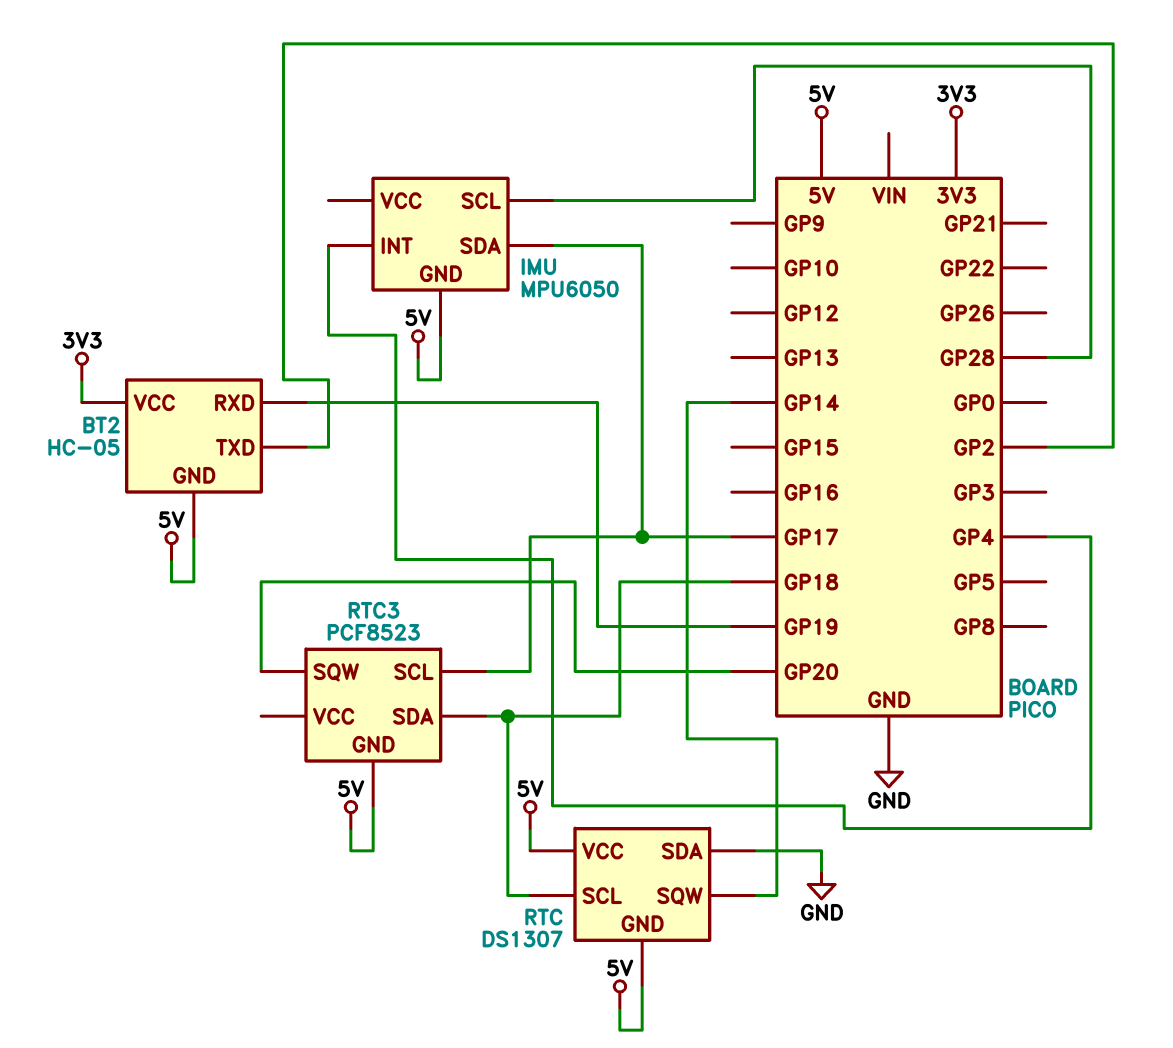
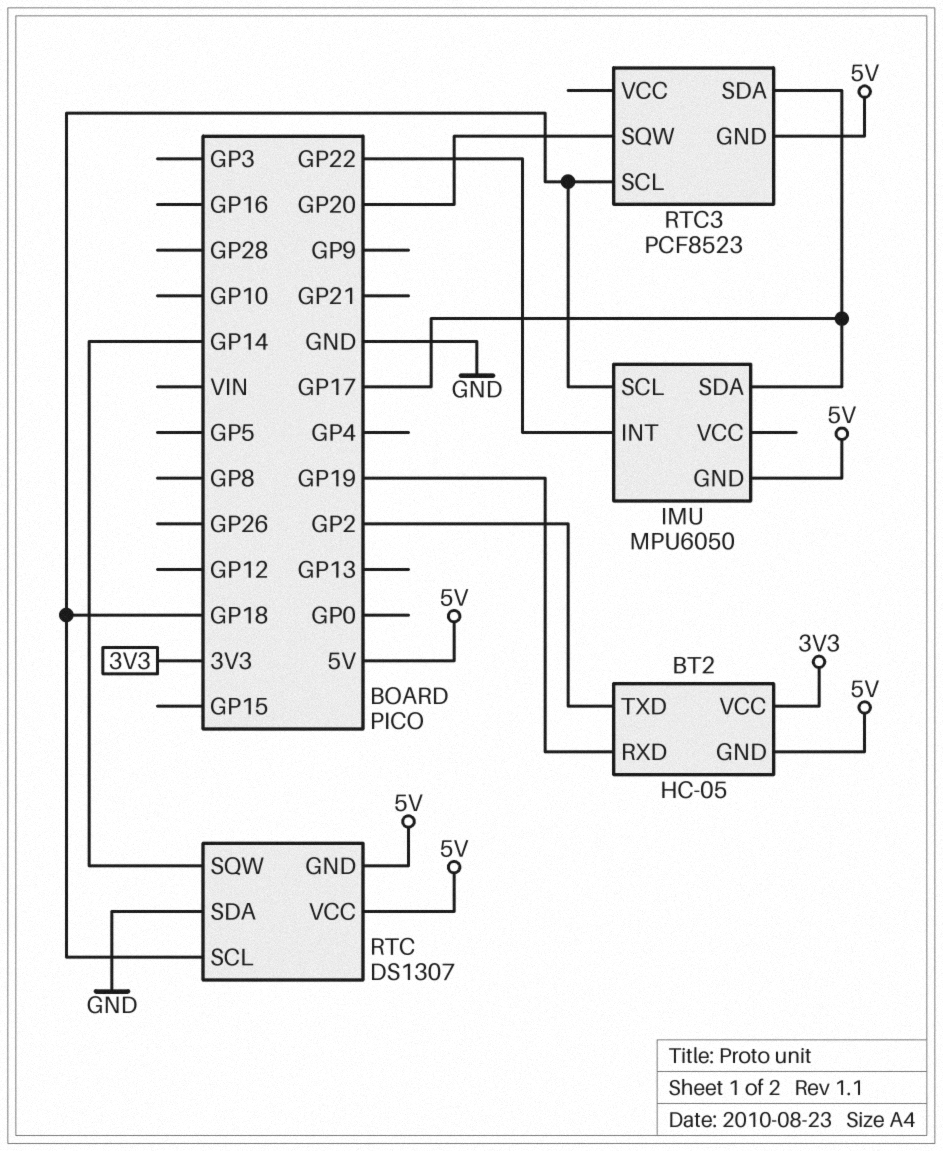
IMU pin INT: GP4 -> GP22
IMU pin SCL: GP28 -> GP18
RTC3 pin SCL: GP17 -> GP18
RTC3 pin SDA: GP18 -> GP17

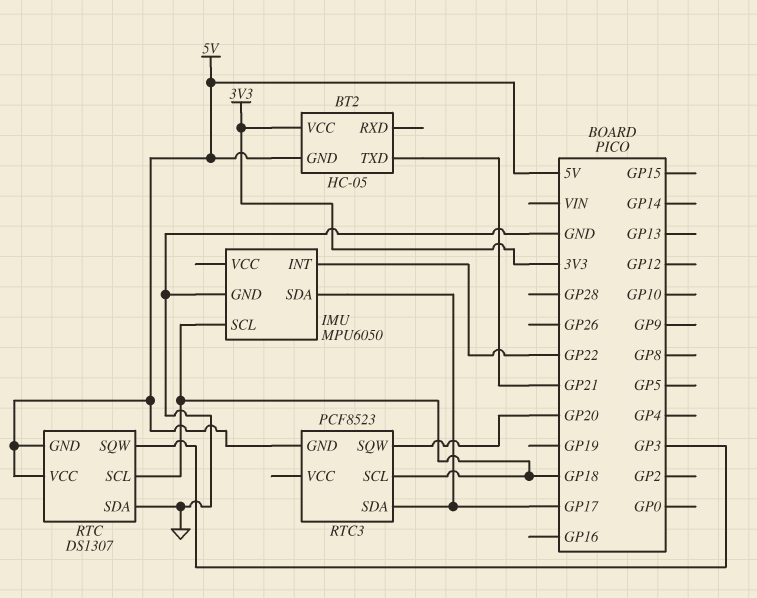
BT2 pin RXD: GP19 -> none
BT2 pin TXD: GP2 -> GP21
IMU pin GND: 5V -> GND
RTC pin SQW: GP14 -> GP3

